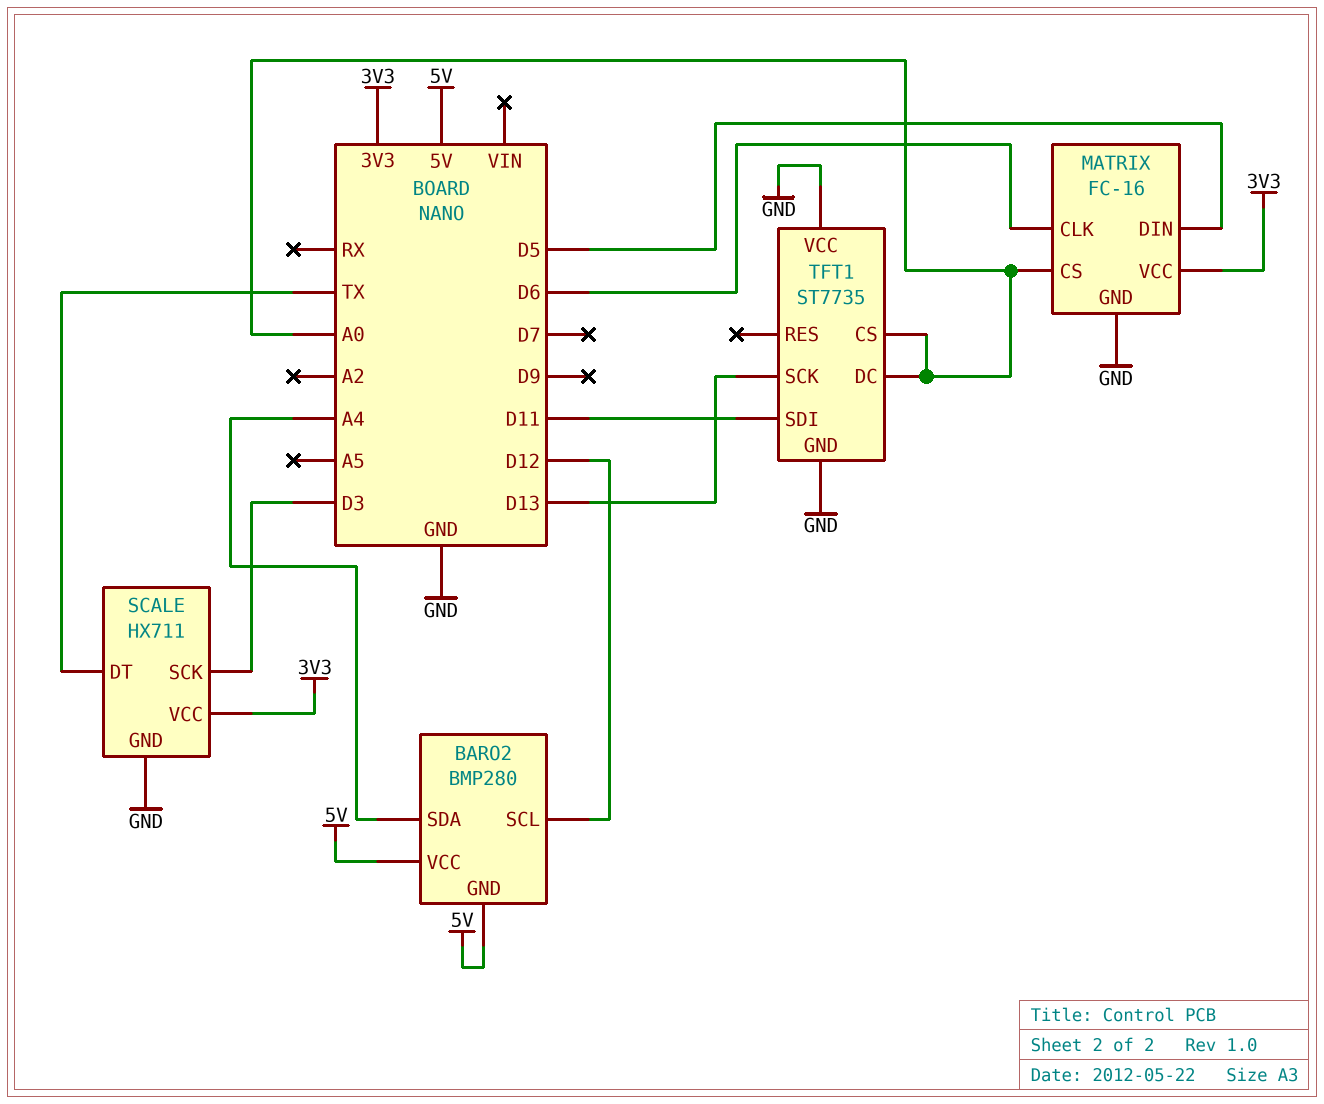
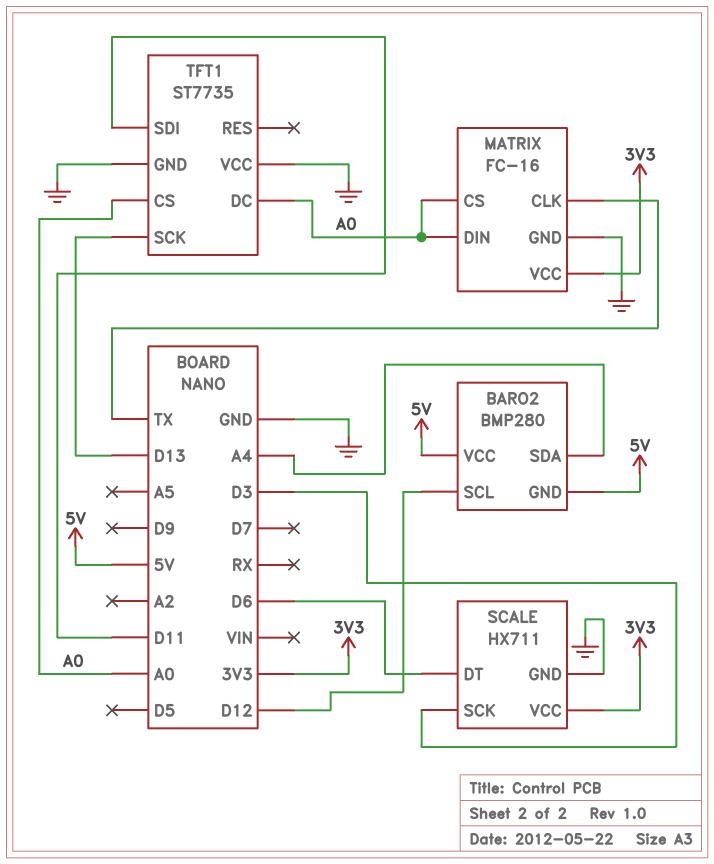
MATRIX pin CLK: D6 -> TX
MATRIX pin DIN: D5 -> A0
SCALE pin DT: TX -> D6

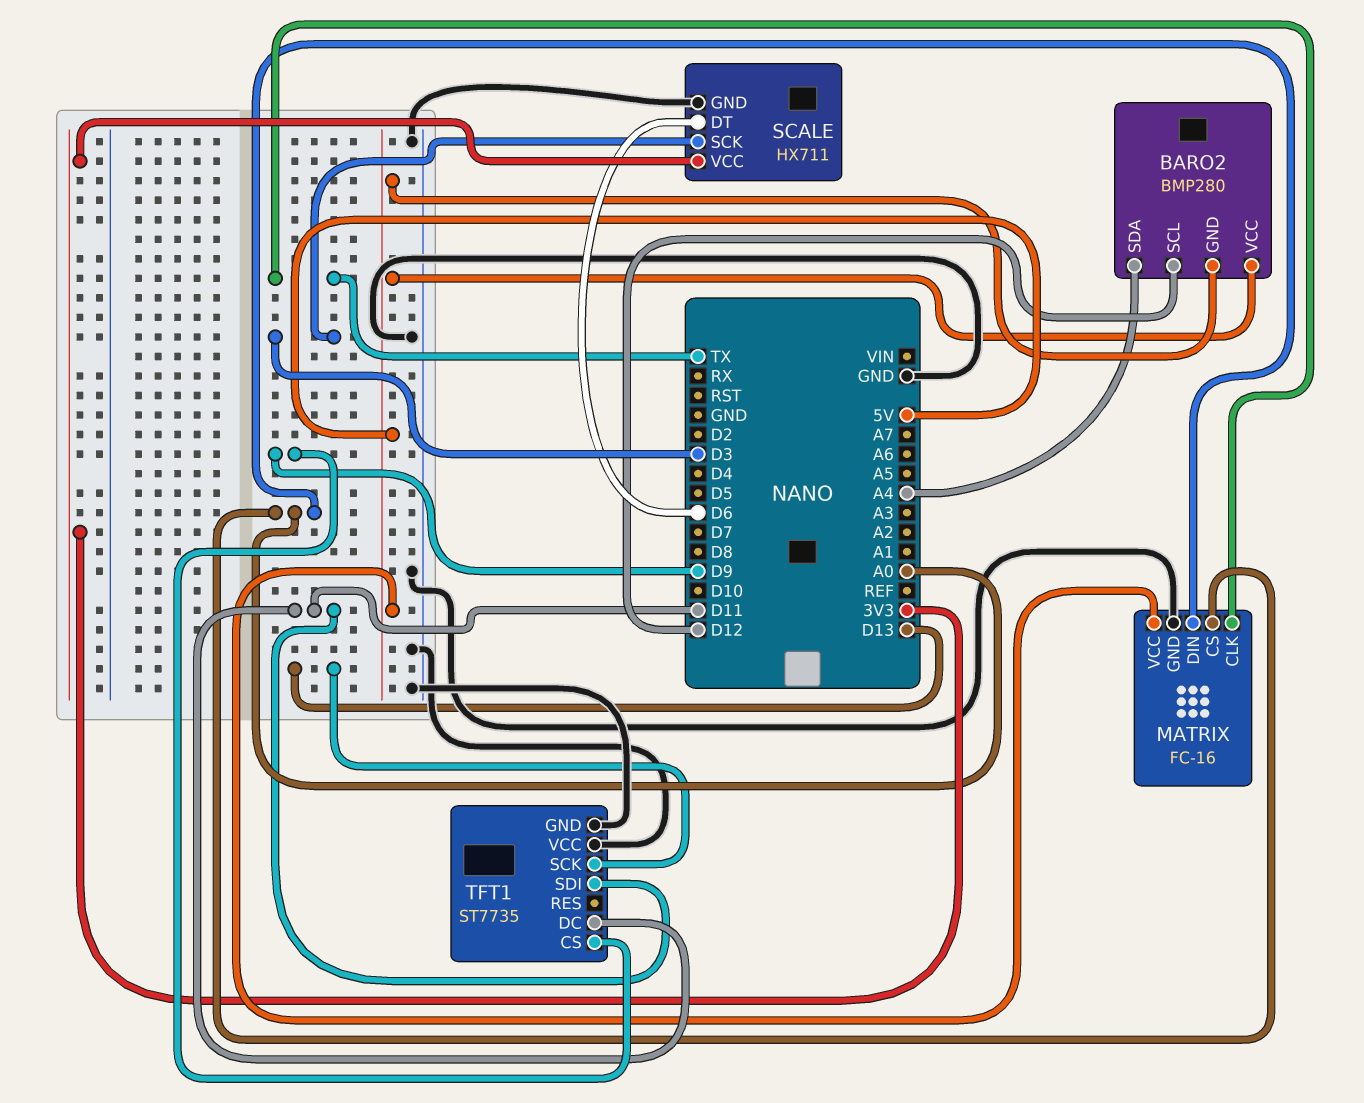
MATRIX pin VCC: 3V3 -> 5V
TFT1 pin CS: A0 -> D9
TFT1 pin DC: A0 -> D11

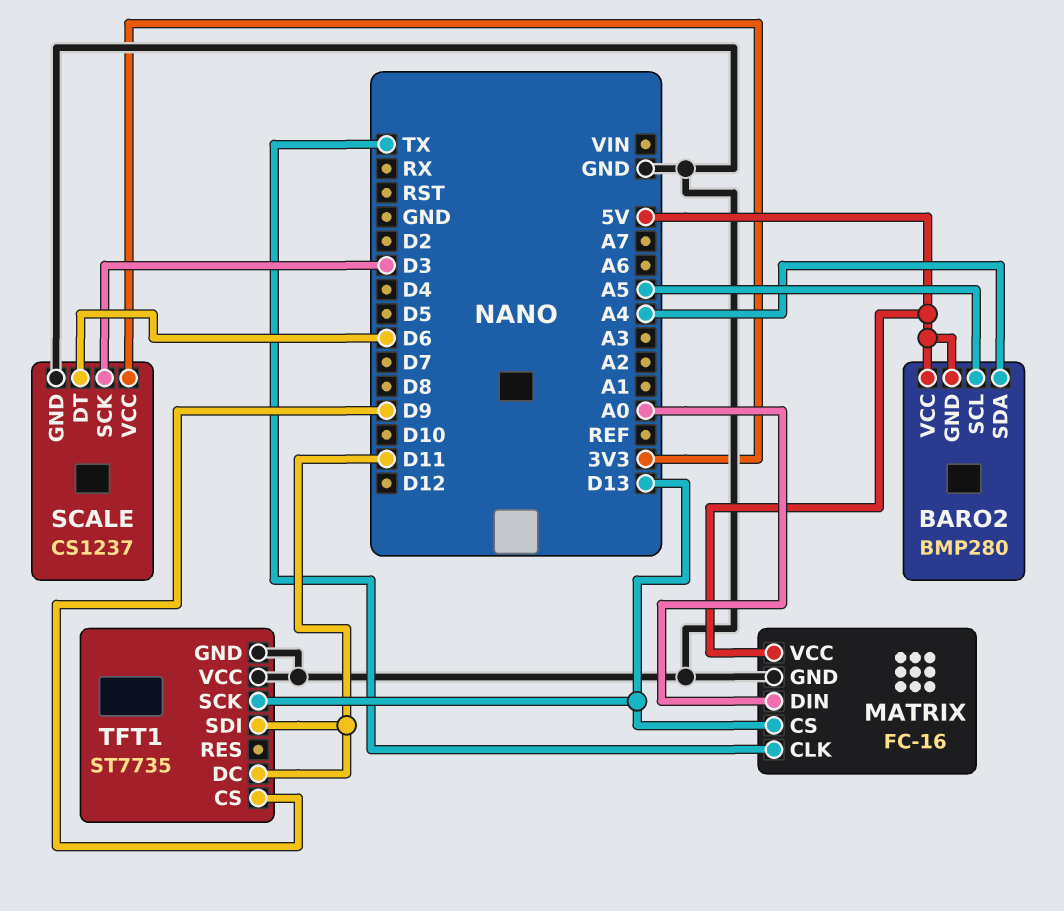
BARO2 pin SCL: D12 -> A5
MATRIX pin CS: A0 -> D13
SCALE: HX711 -> CS1237

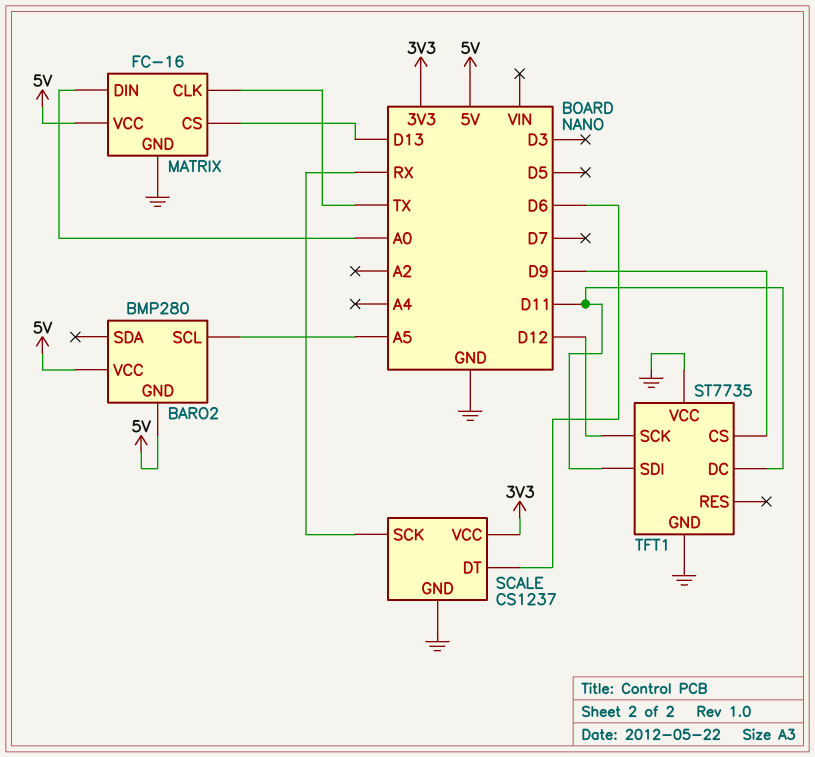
BARO2 pin SDA: A4 -> none
SCALE pin SCK: D3 -> RX
TFT1 pin SCK: D13 -> D12

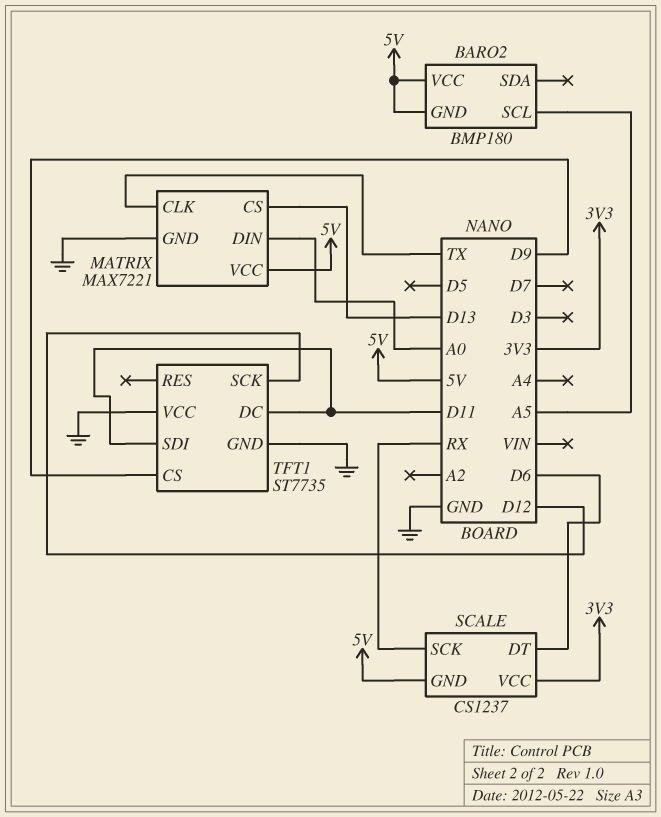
BARO2: BMP280 -> BMP180
MATRIX: FC-16 -> MAX7221
SCALE pin GND: GND -> 5V

